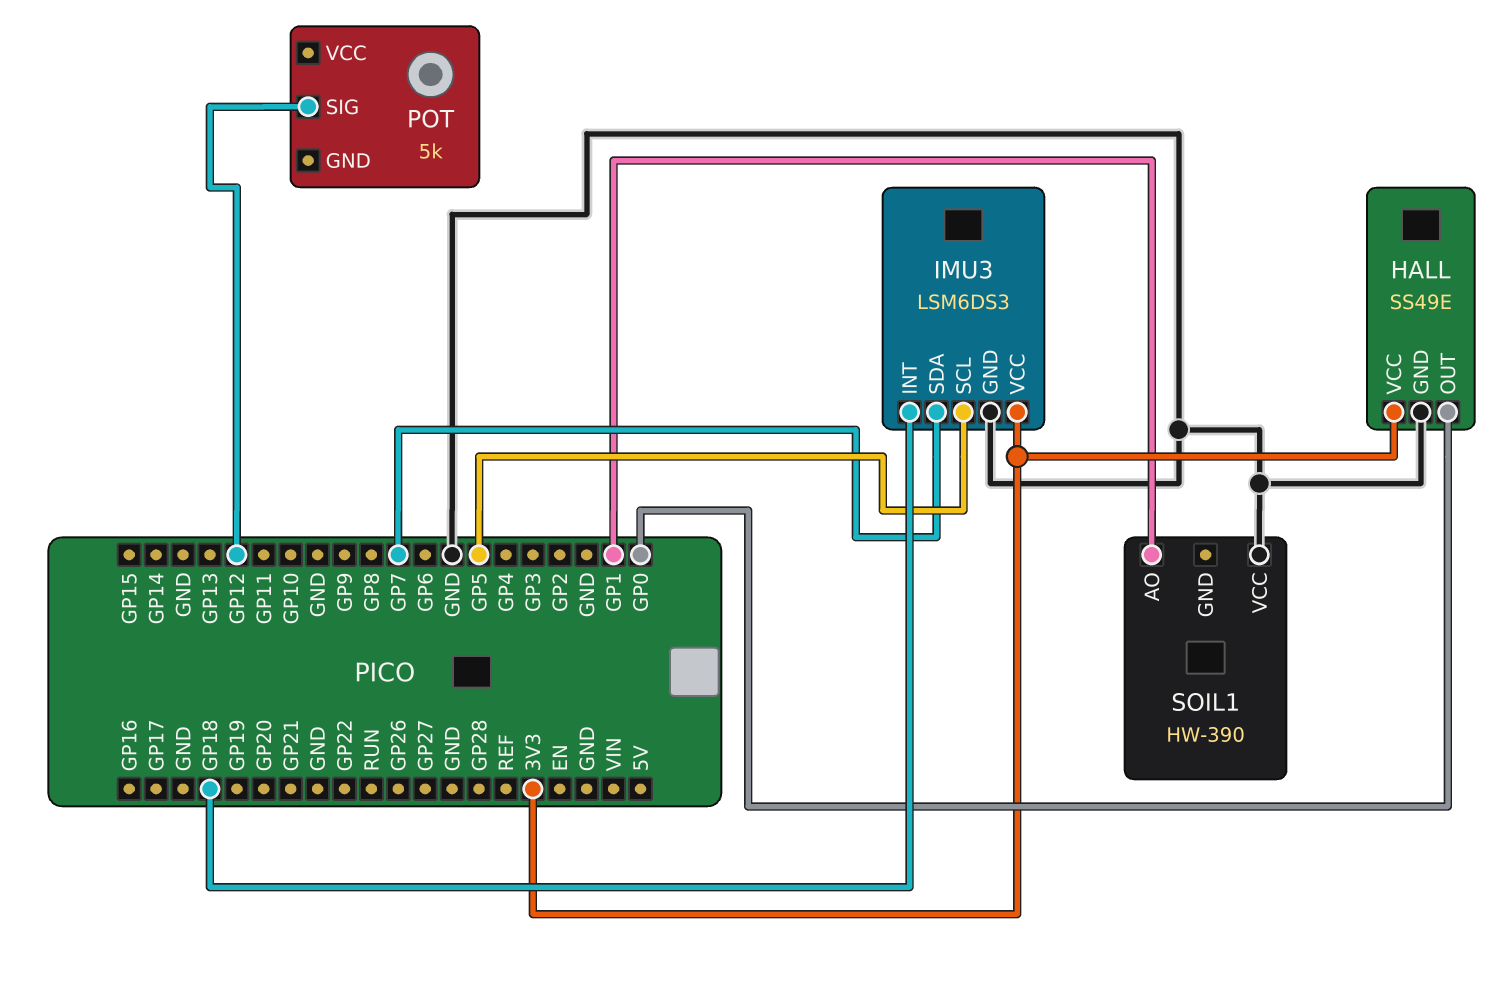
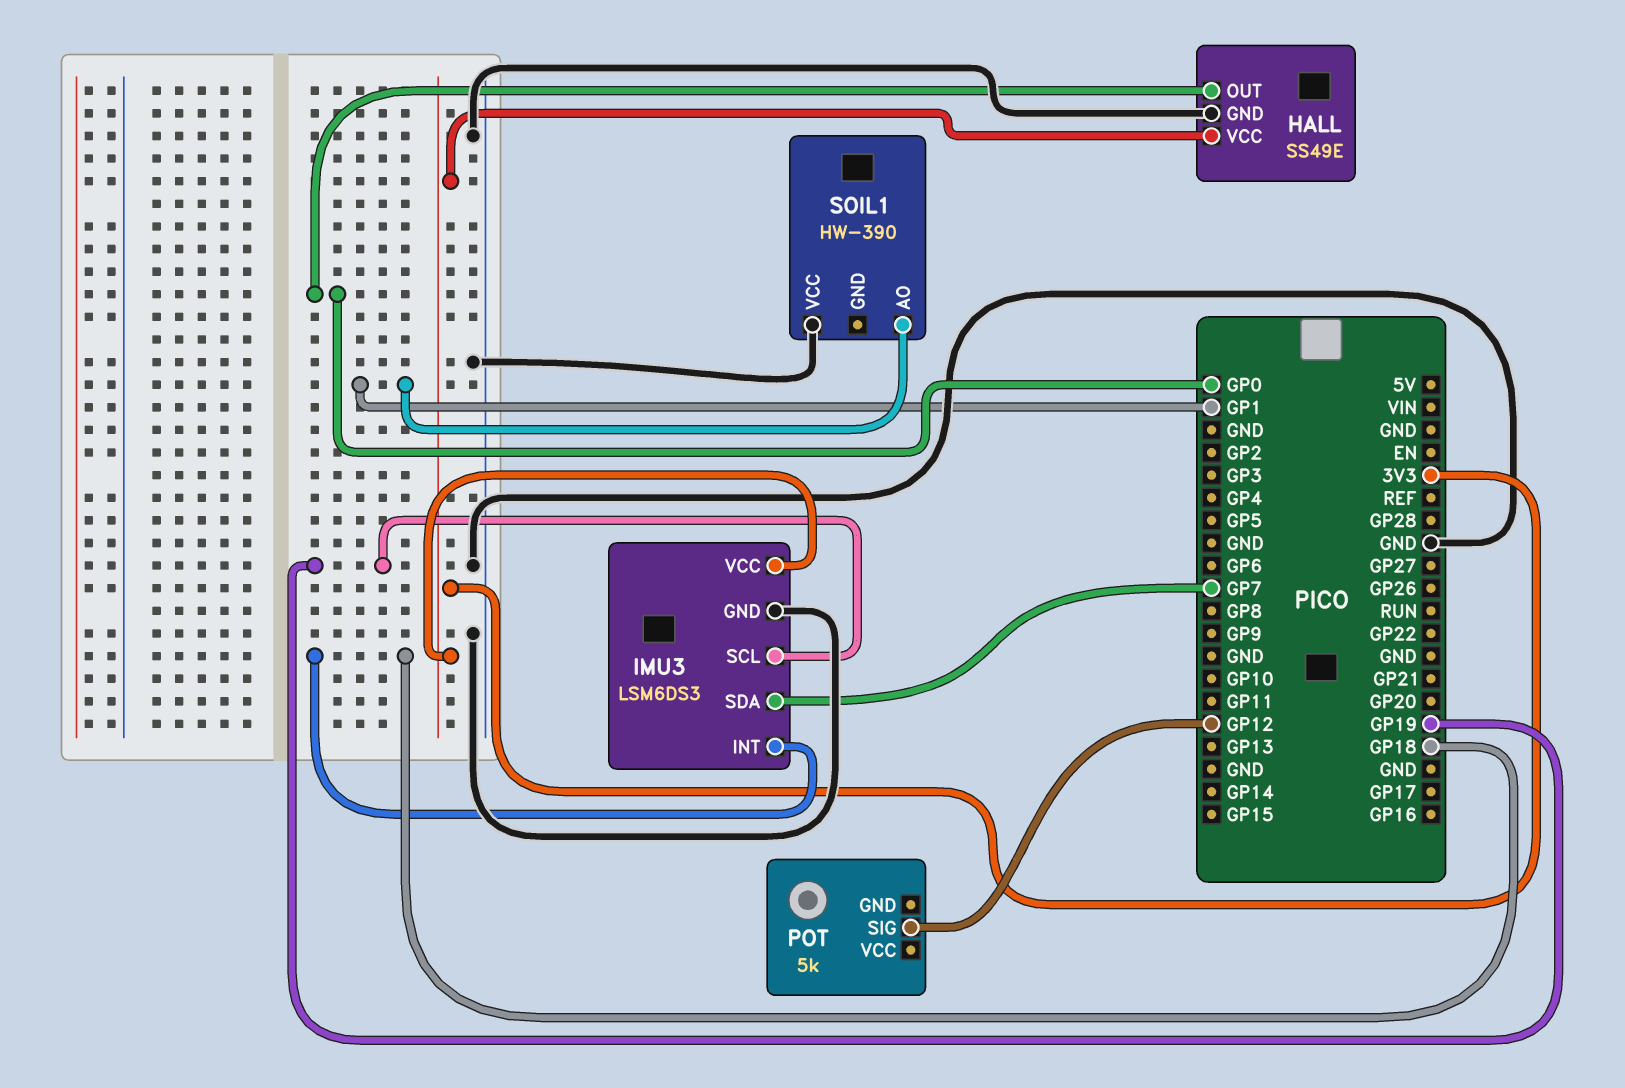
IMU3 pin SCL: GP5 -> GP19

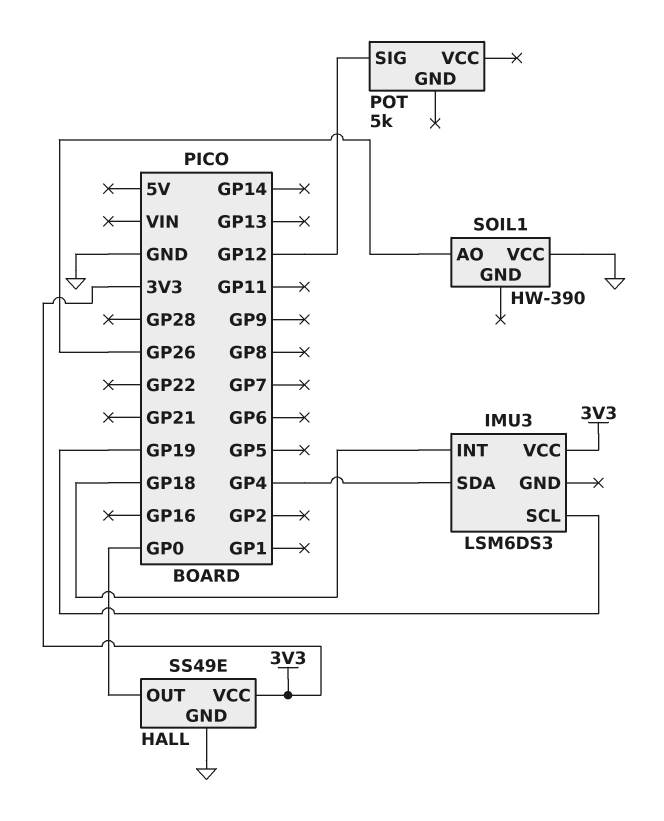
IMU3 pin GND: GND -> none
IMU3 pin SDA: GP7 -> GP4
SOIL1 pin AO: GP1 -> GP26

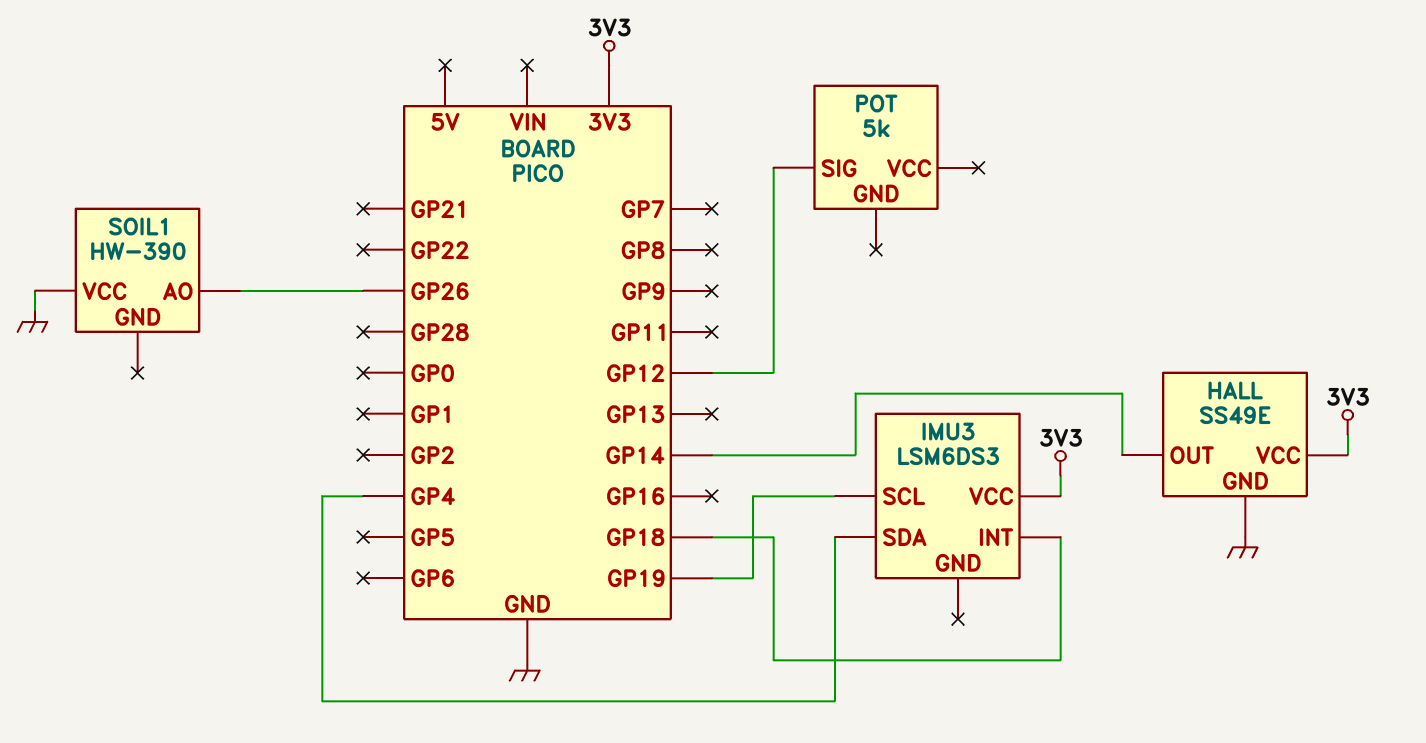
HALL pin OUT: GP0 -> GP14

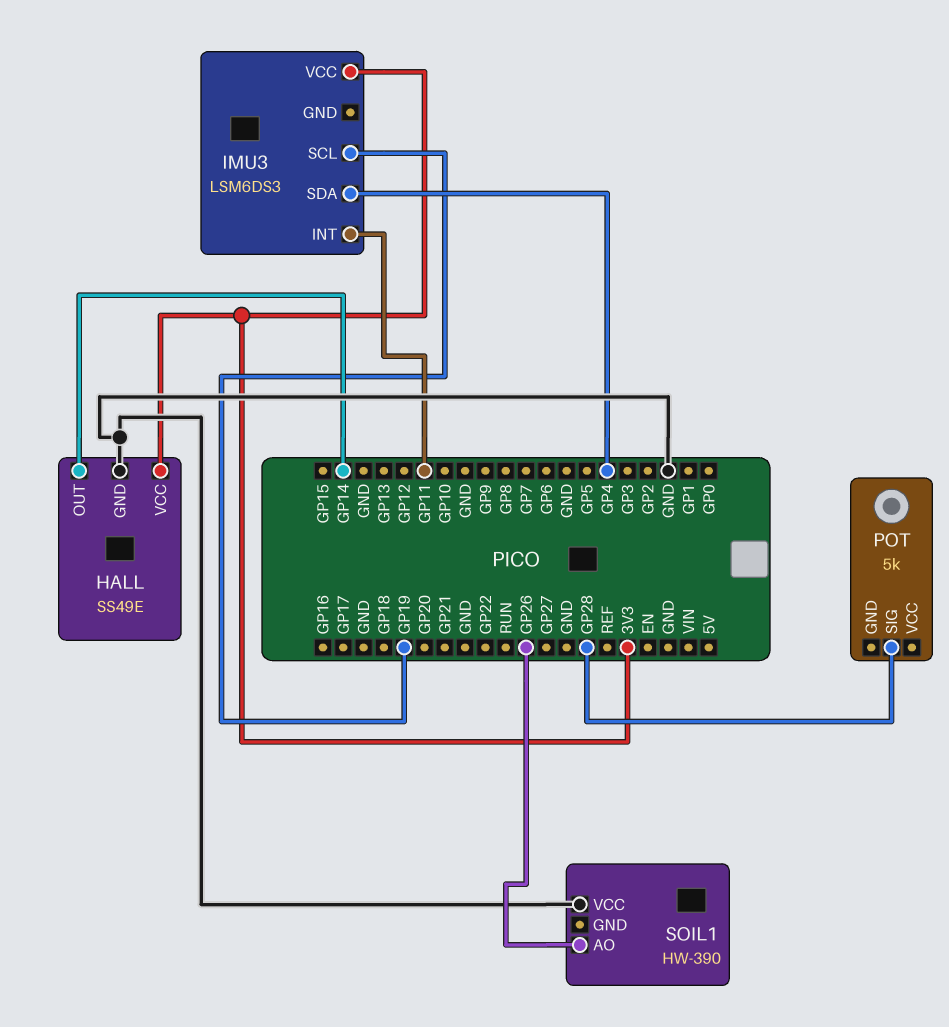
IMU3 pin INT: GP18 -> GP11
POT pin SIG: GP12 -> GP28

